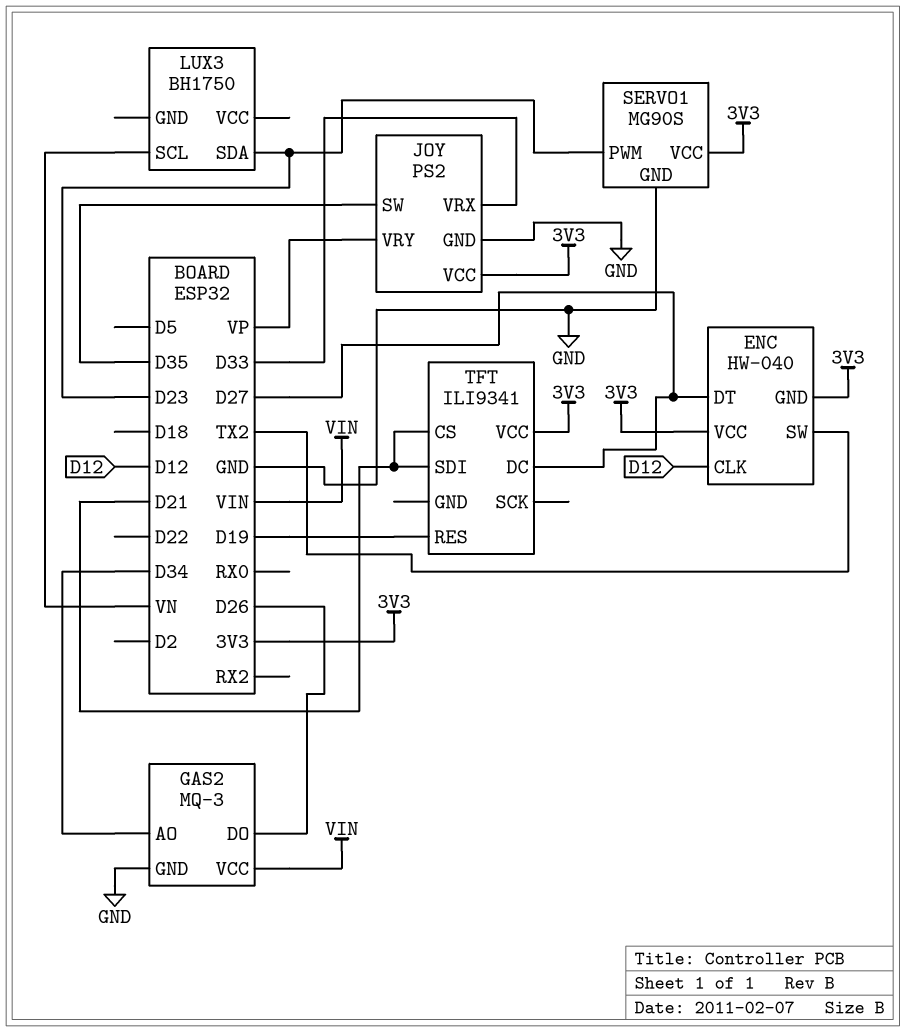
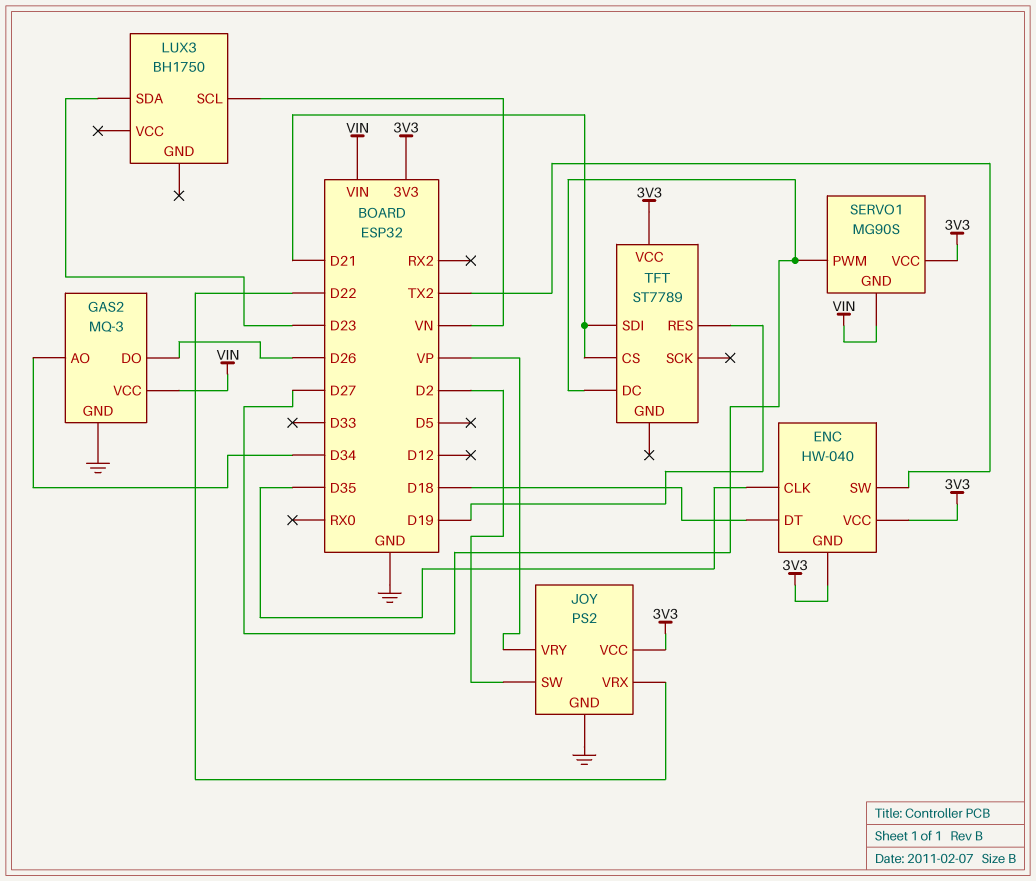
ENC pin CLK: D12 -> D35
ENC pin DT: D27 -> D18
JOY pin SW: D35 -> D2
JOY pin VRX: D33 -> D22
SERVO1 pin GND: GND -> VIN
SERVO1 pin PWM: D23 -> D27
TFT: ILI9341 -> ST7789

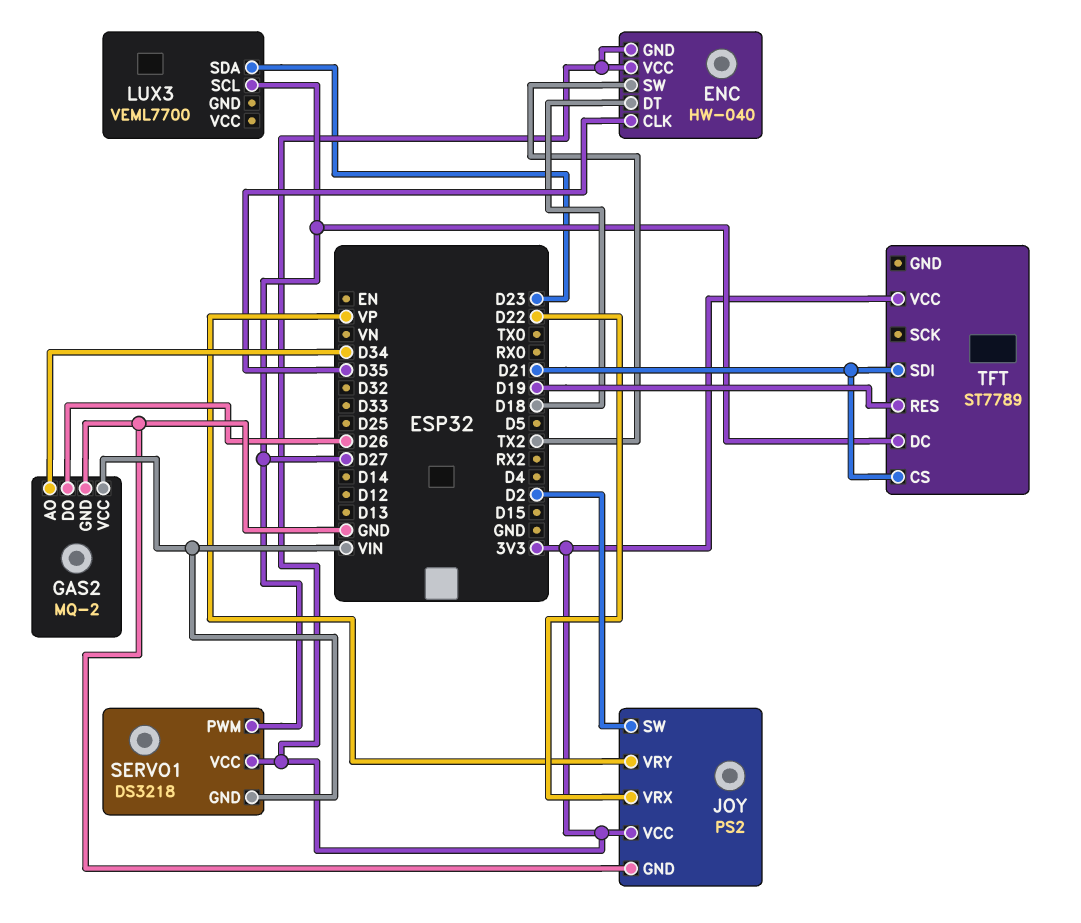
GAS2: MQ-3 -> MQ-2
LUX3: BH1750 -> VEML7700
LUX3 pin SCL: VN -> D27
SERVO1: MG90S -> DS3218

